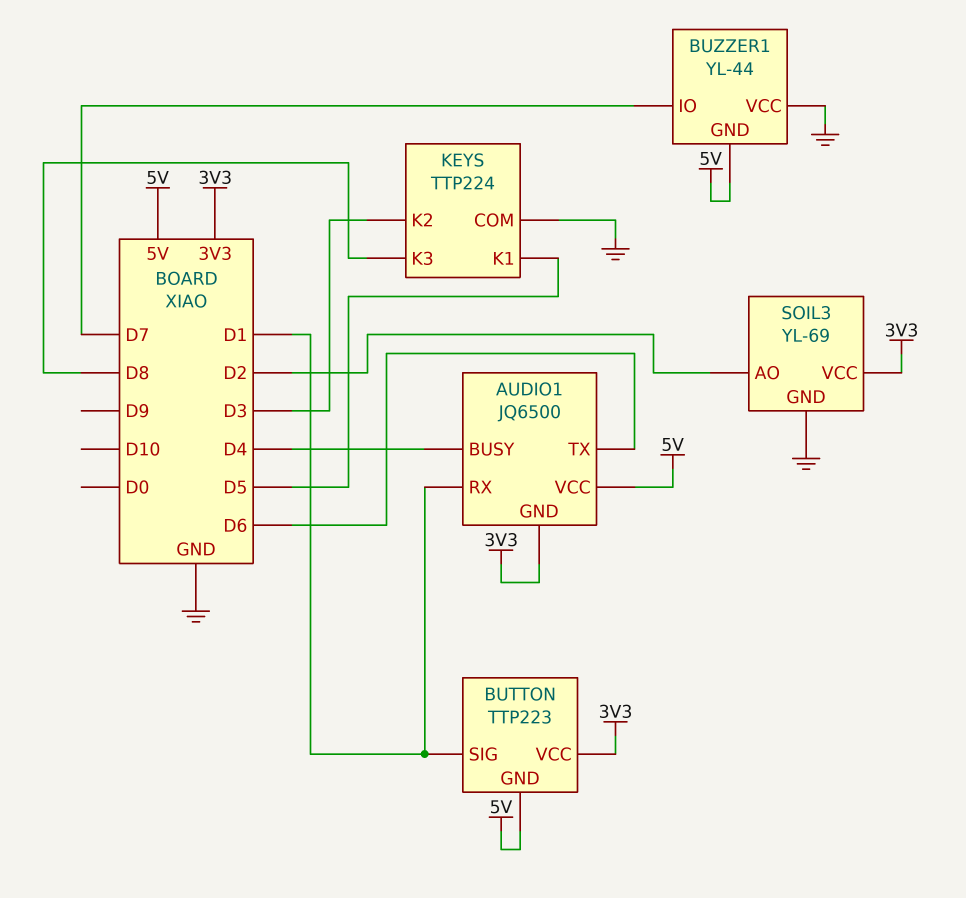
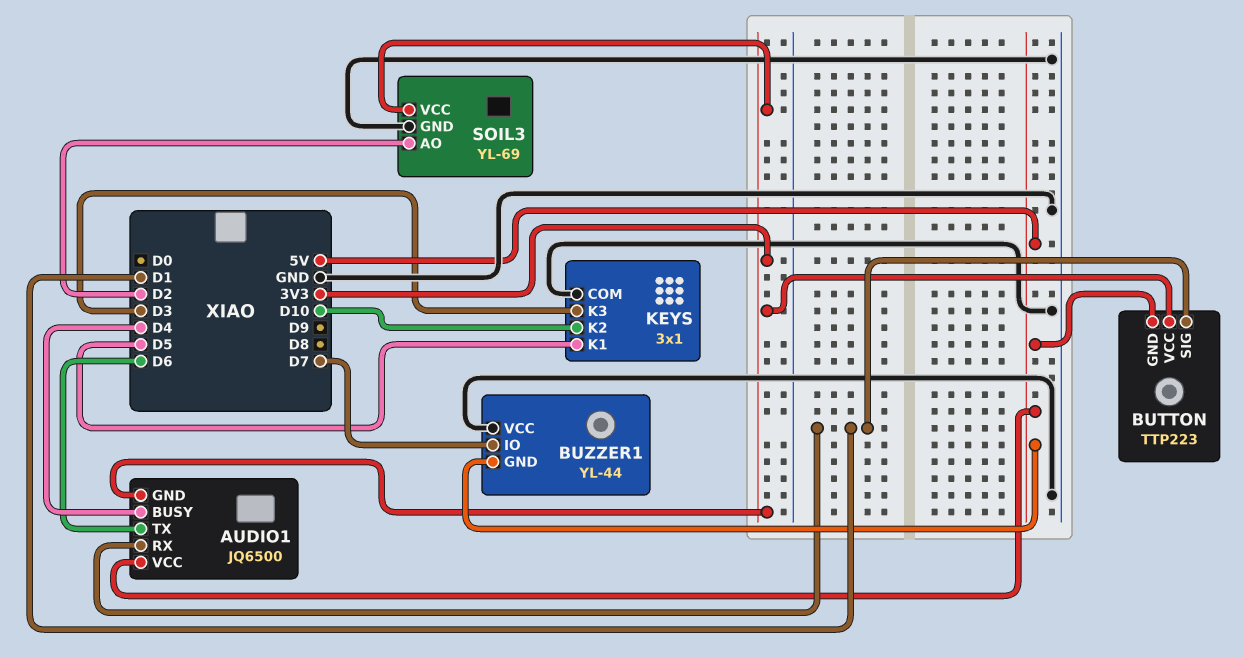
KEYS: TTP224 -> 3x1
KEYS pin K2: D3 -> D10
KEYS pin K3: D8 -> D3

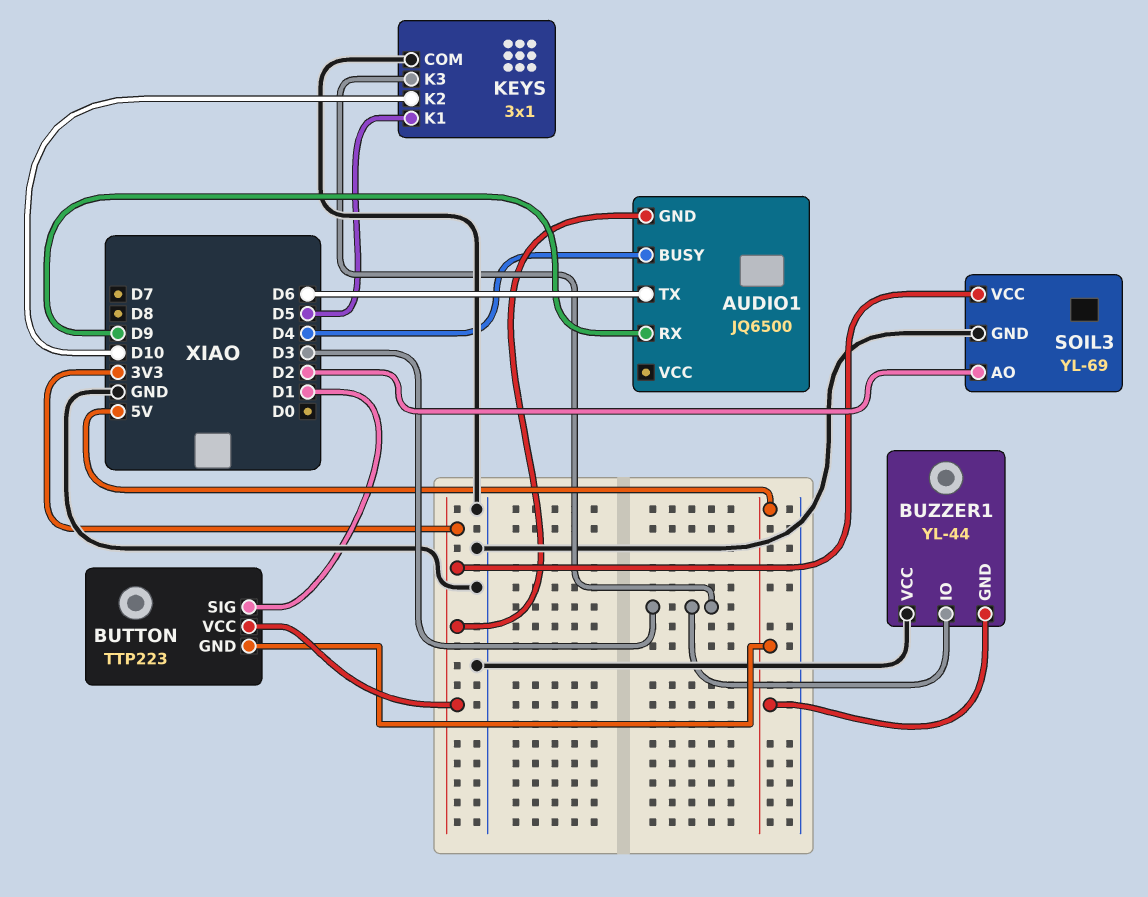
AUDIO1 pin RX: D1 -> D9
AUDIO1 pin VCC: 5V -> none
BUZZER1 pin IO: D7 -> D3

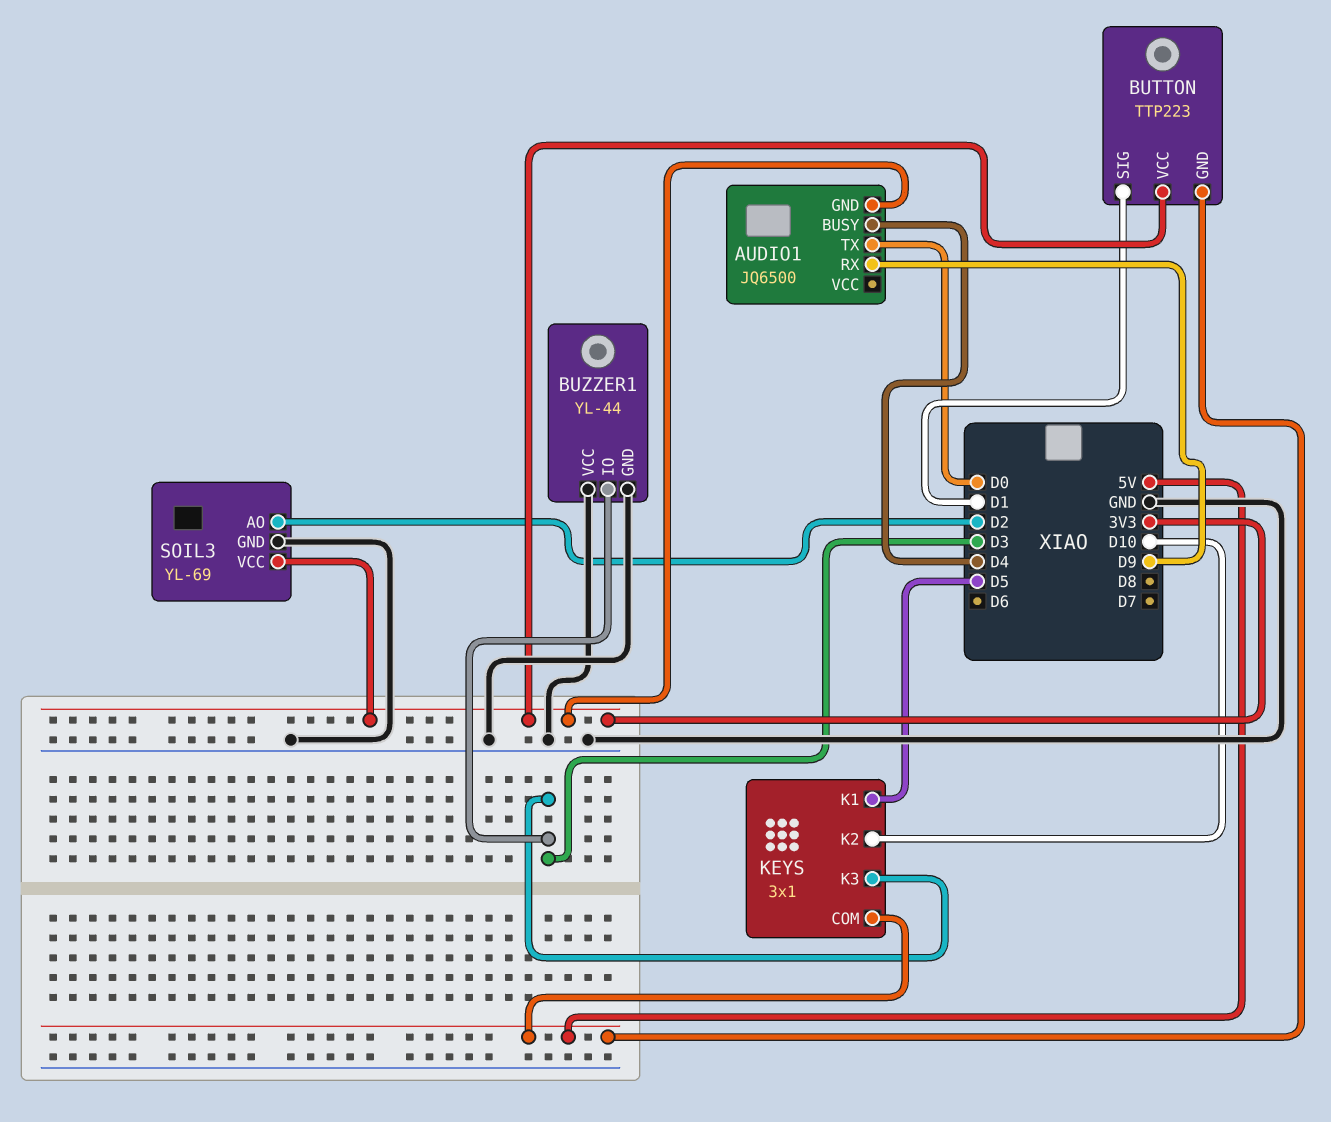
AUDIO1 pin TX: D6 -> D0
BUZZER1 pin GND: 5V -> GND
KEYS pin COM: GND -> 5V

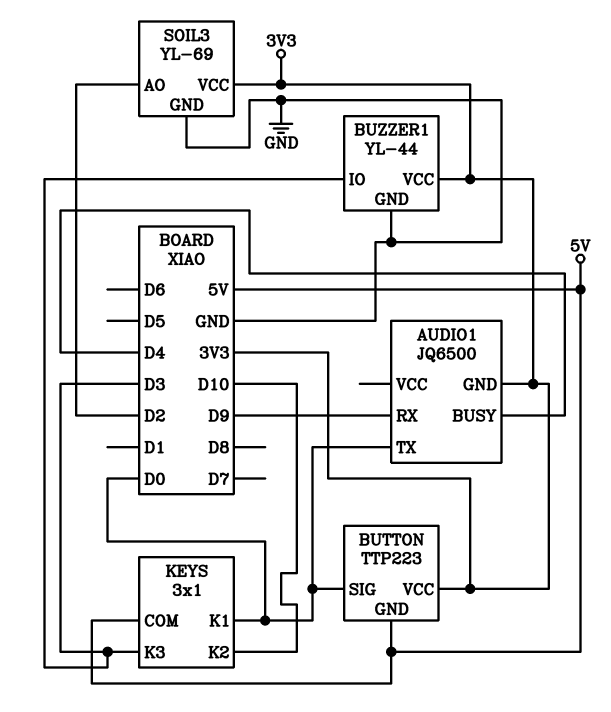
BUTTON pin SIG: D1 -> D0
BUZZER1 pin VCC: GND -> 3V3
KEYS pin K1: D5 -> D0

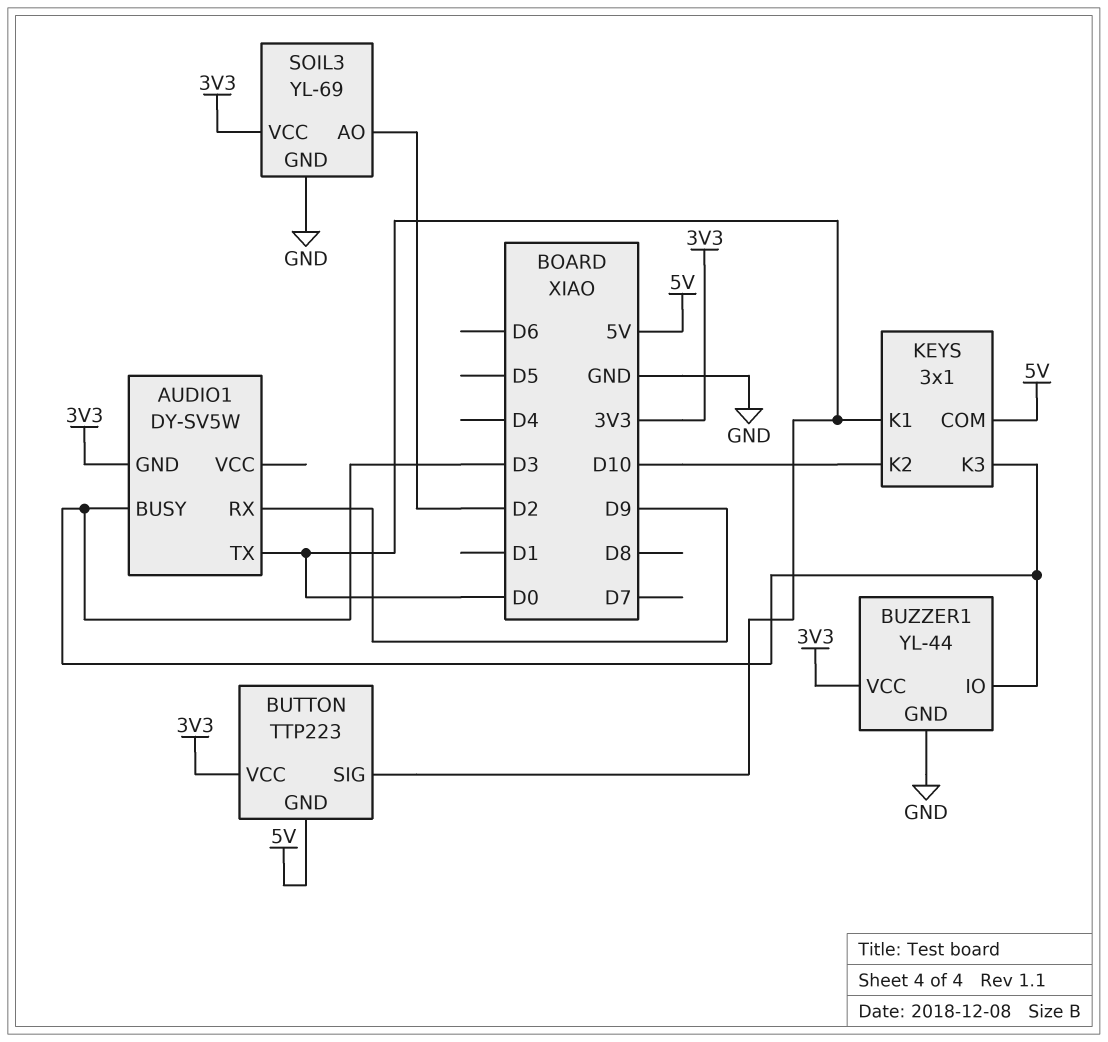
AUDIO1: JQ6500 -> DY-SV5W
AUDIO1 pin BUSY: D4 -> D3

